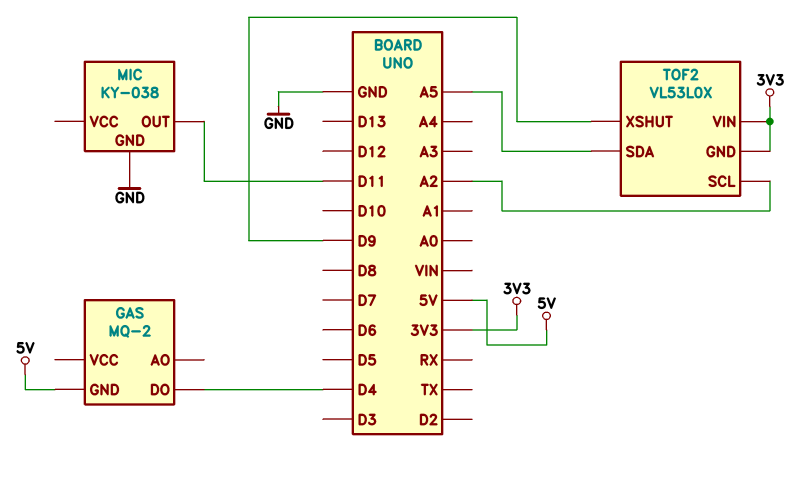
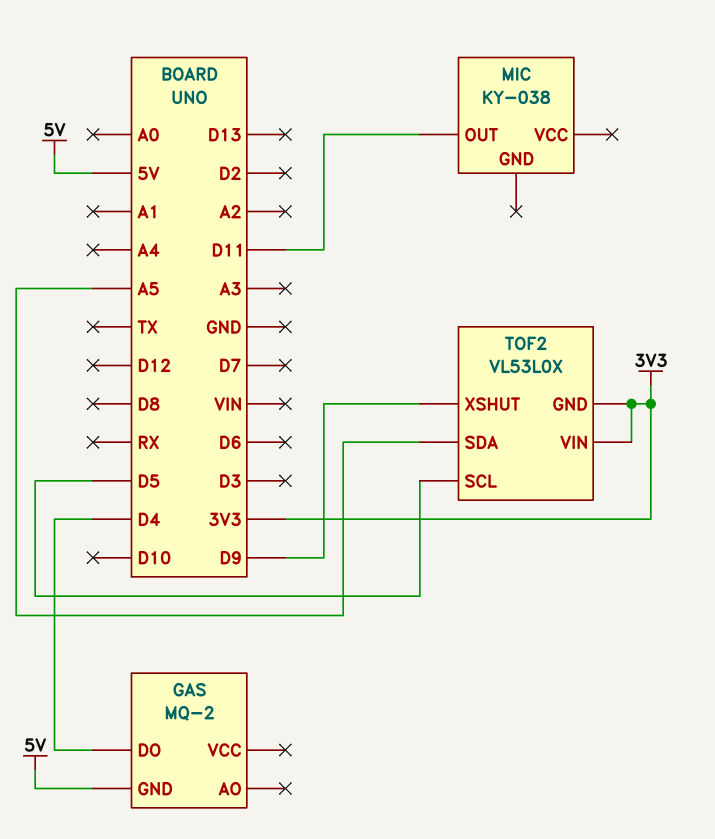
MIC pin GND: GND -> none
TOF2 pin SCL: A2 -> D5

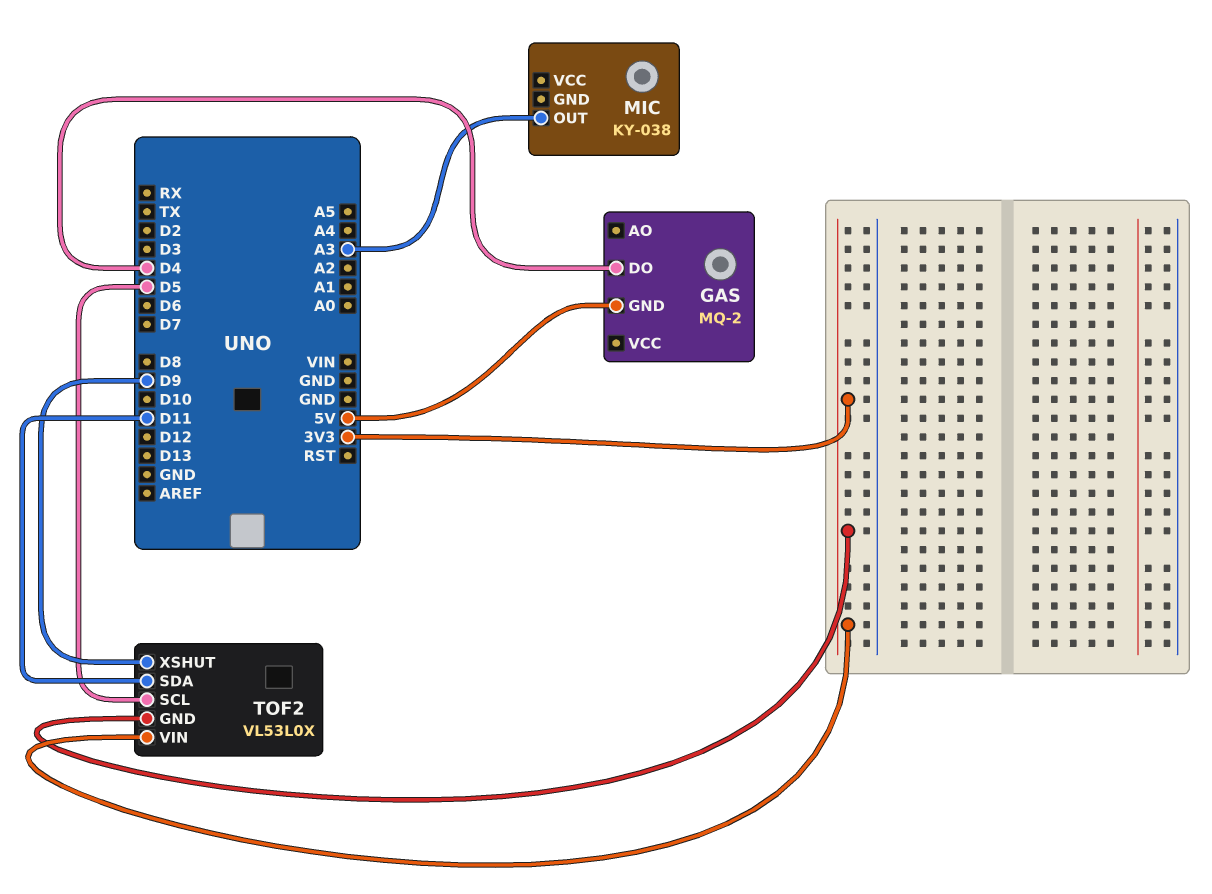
MIC pin OUT: D11 -> A3
TOF2 pin SDA: A5 -> D11

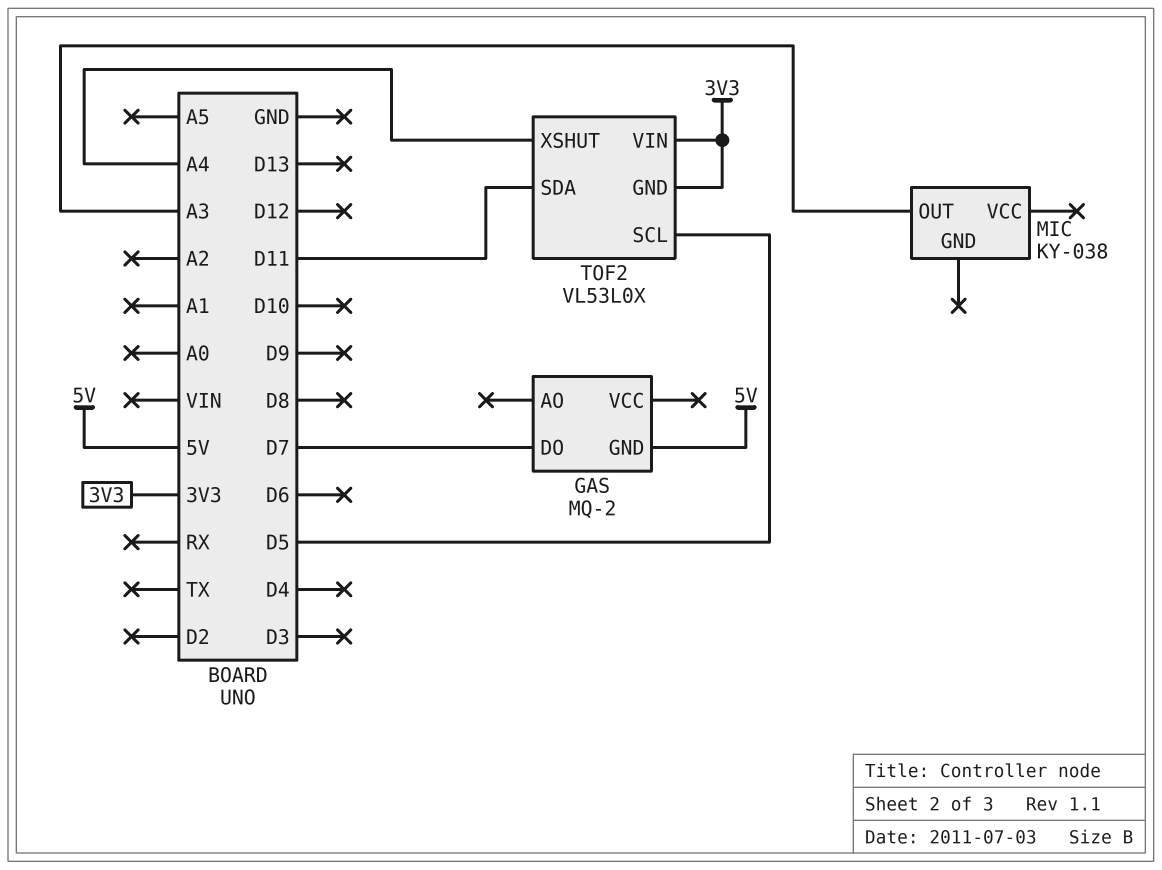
GAS pin DO: D4 -> D7
TOF2 pin XSHUT: D9 -> A4

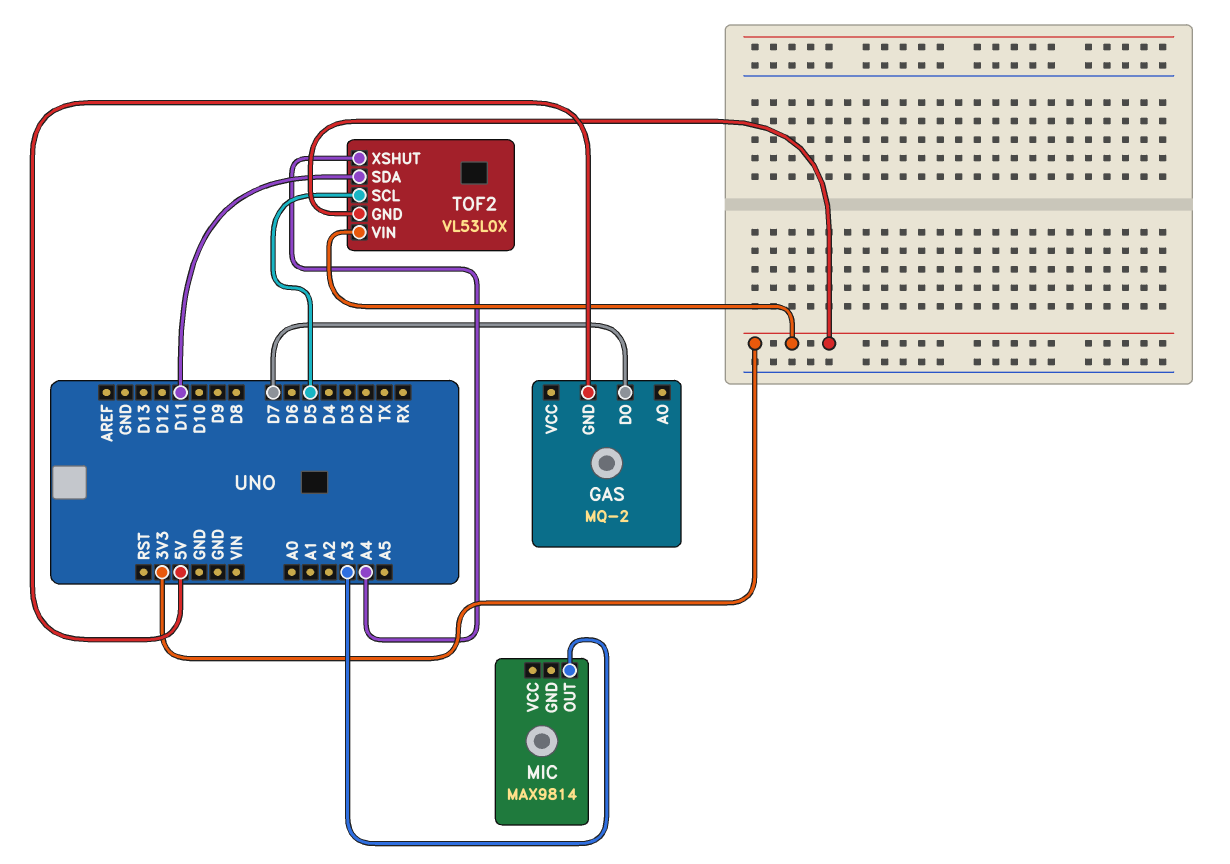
MIC: KY-038 -> MAX9814

